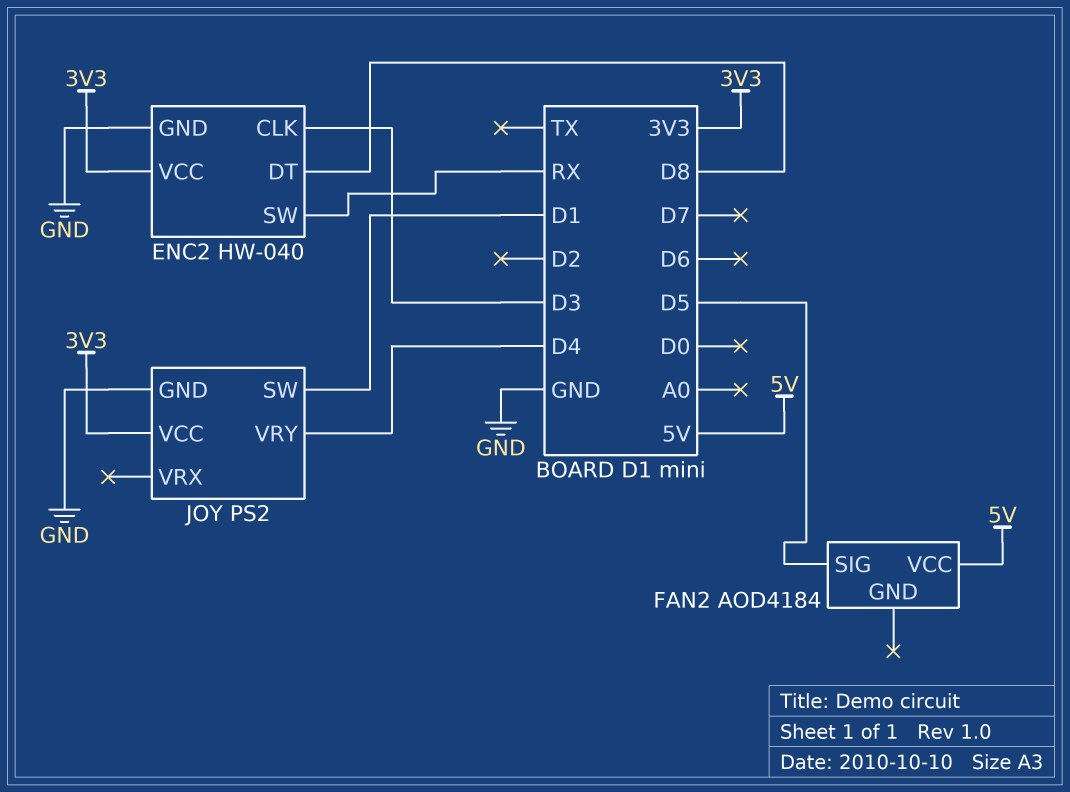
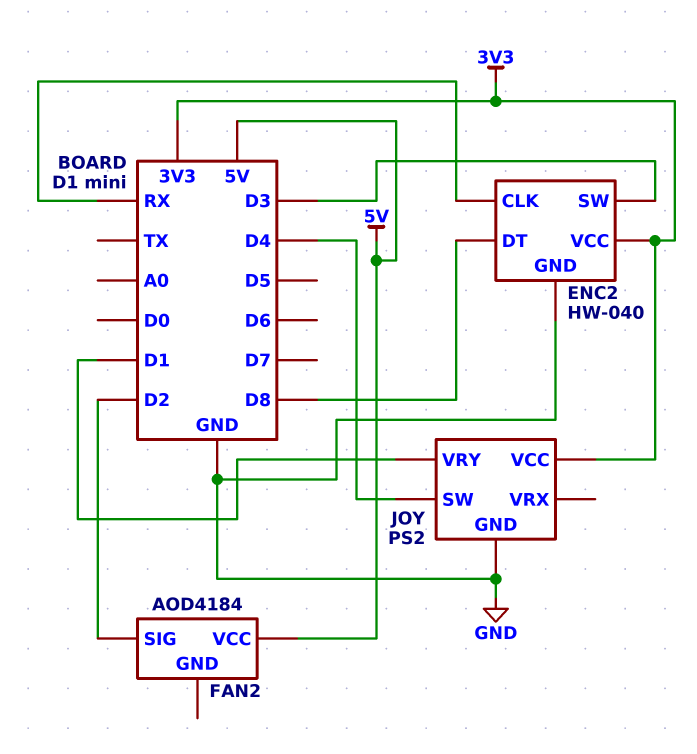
ENC2 pin CLK: D3 -> RX
ENC2 pin SW: RX -> D3
FAN2 pin SIG: D5 -> D2
JOY pin SW: D1 -> D4
JOY pin VRY: D4 -> D1

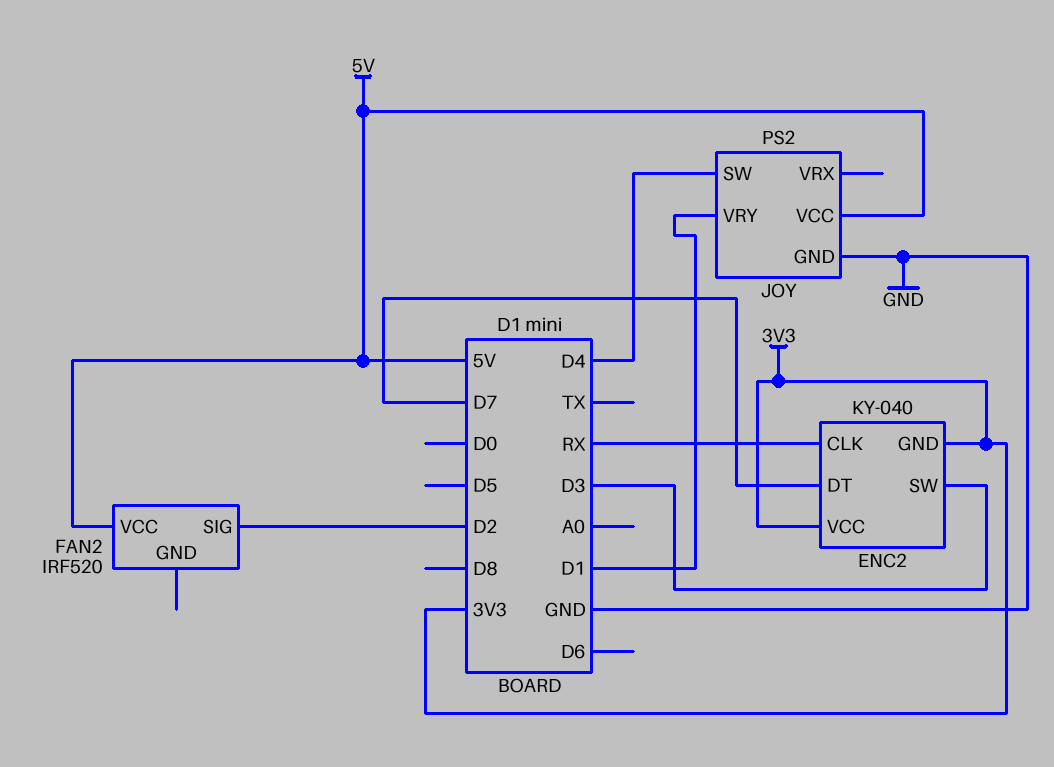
ENC2: HW-040 -> KY-040
ENC2 pin DT: D8 -> D7
ENC2 pin GND: GND -> 3V3
FAN2: AOD4184 -> IRF520
JOY pin VCC: 3V3 -> 5V

